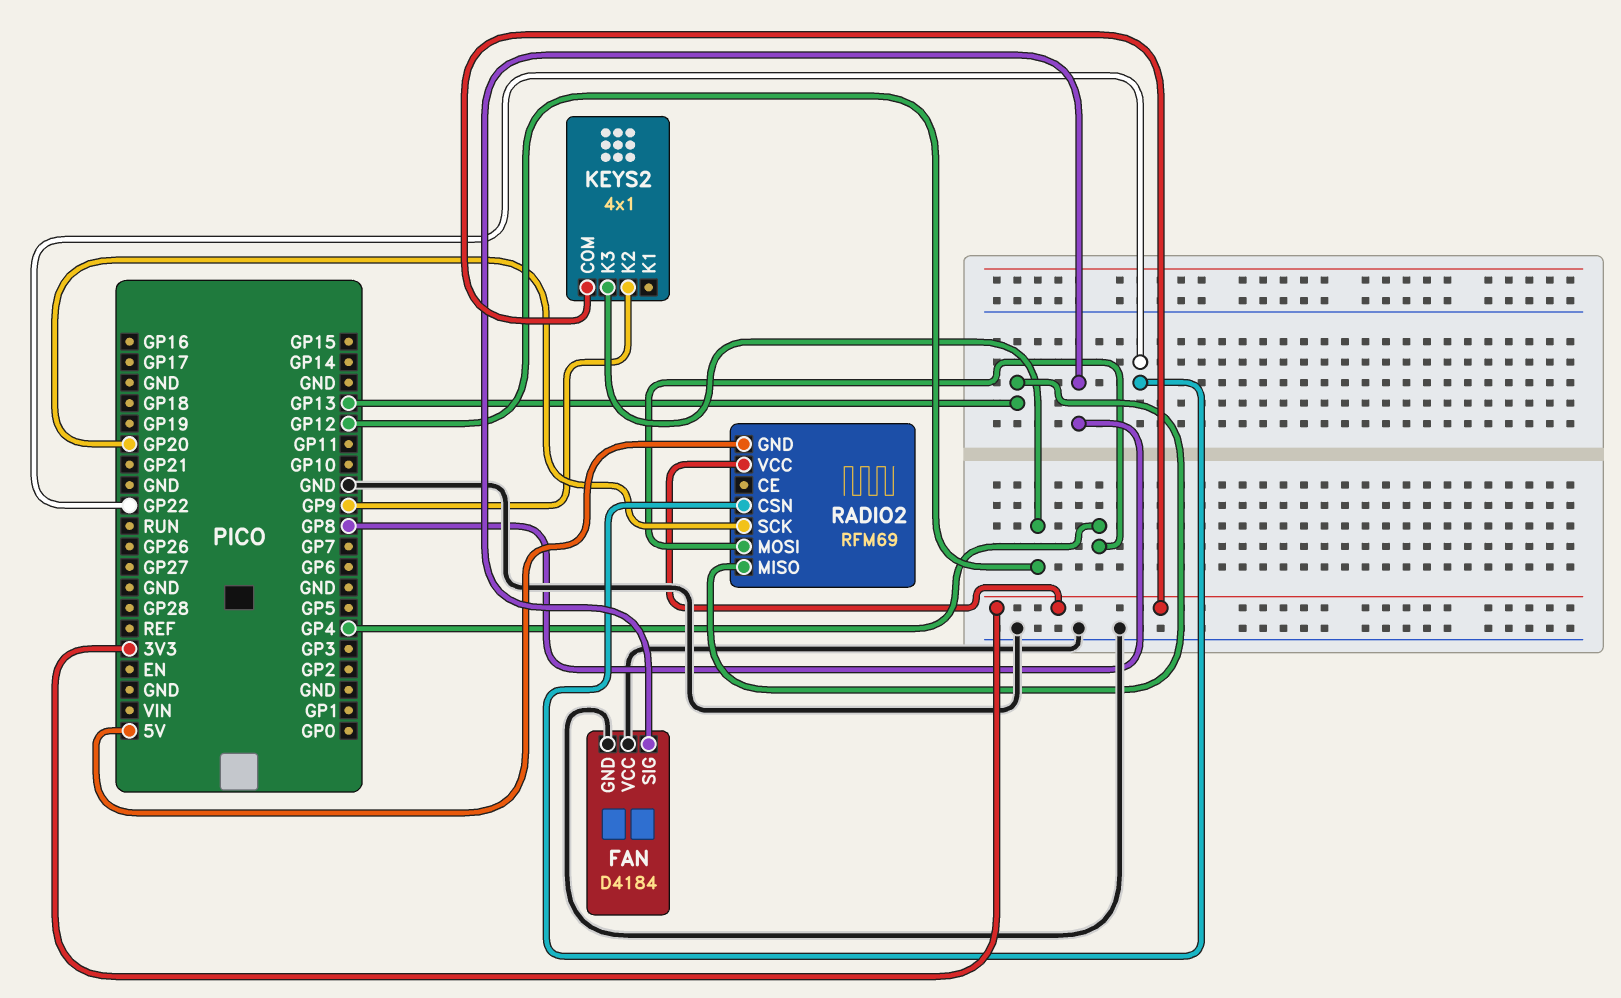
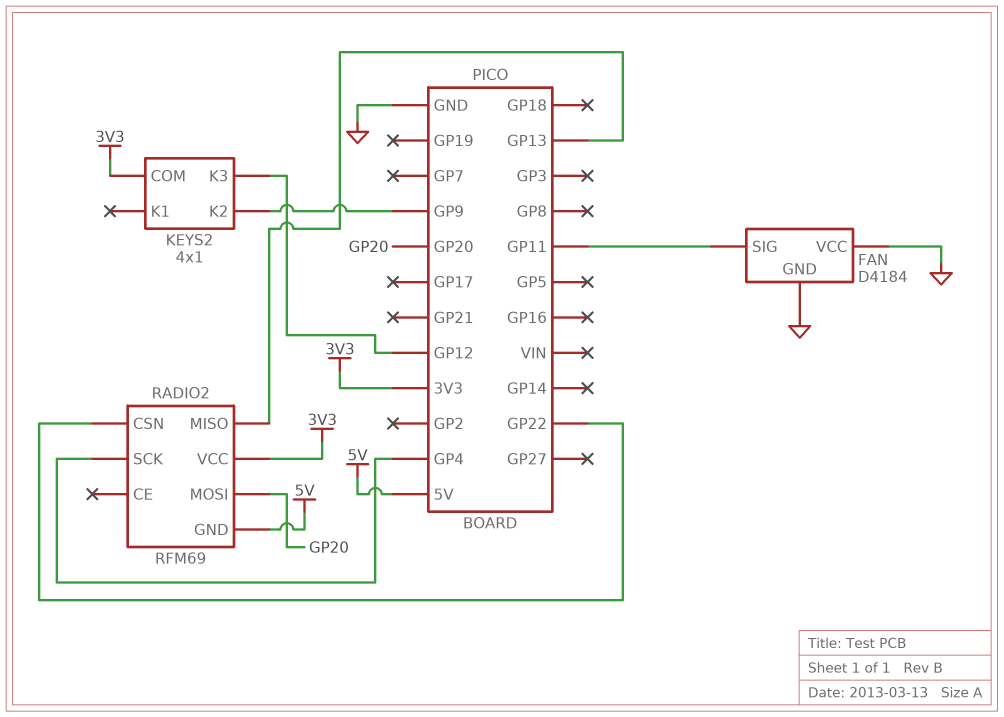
FAN pin SIG: GP8 -> GP11
RADIO2 pin MOSI: GP4 -> GP20
RADIO2 pin SCK: GP20 -> GP4

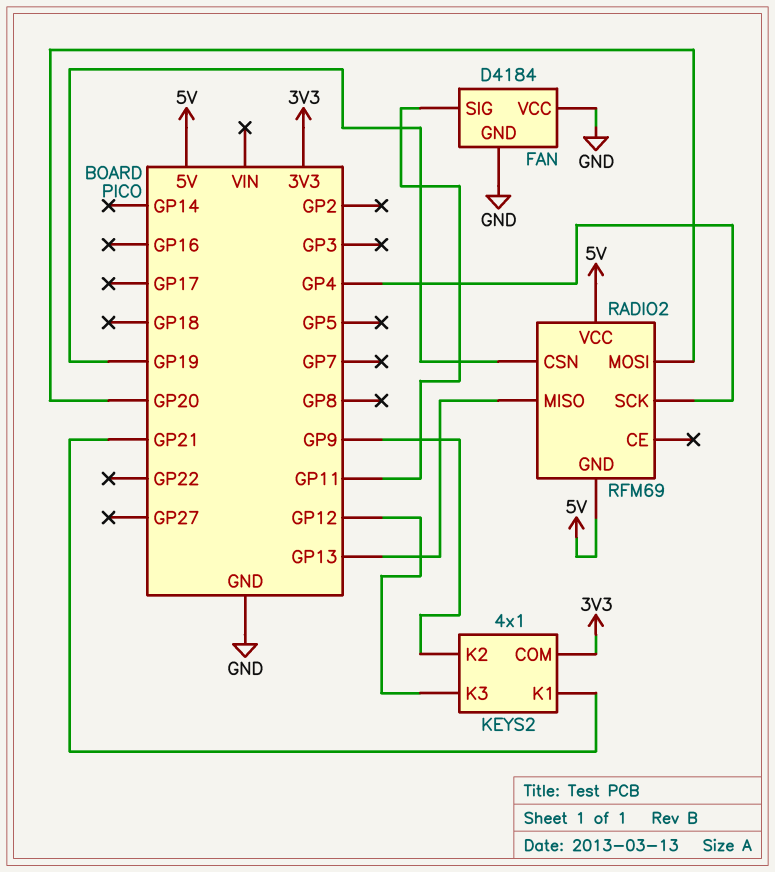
KEYS2 pin K1: none -> GP21
RADIO2 pin CSN: GP22 -> GP19
RADIO2 pin VCC: 3V3 -> 5V

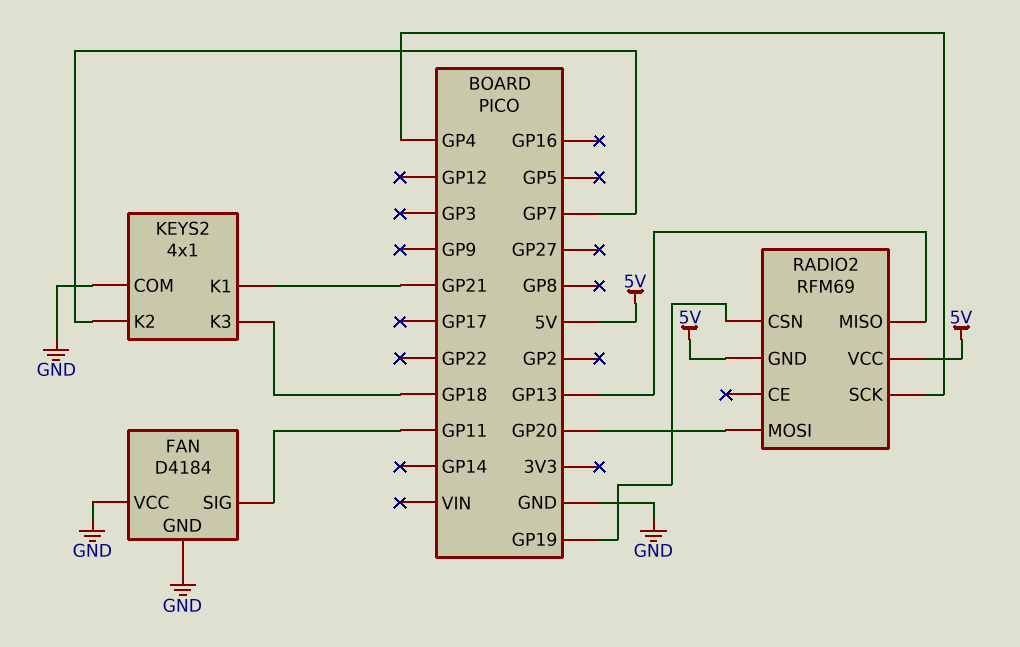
KEYS2 pin COM: 3V3 -> GND
KEYS2 pin K2: GP9 -> GP7
KEYS2 pin K3: GP12 -> GP18

